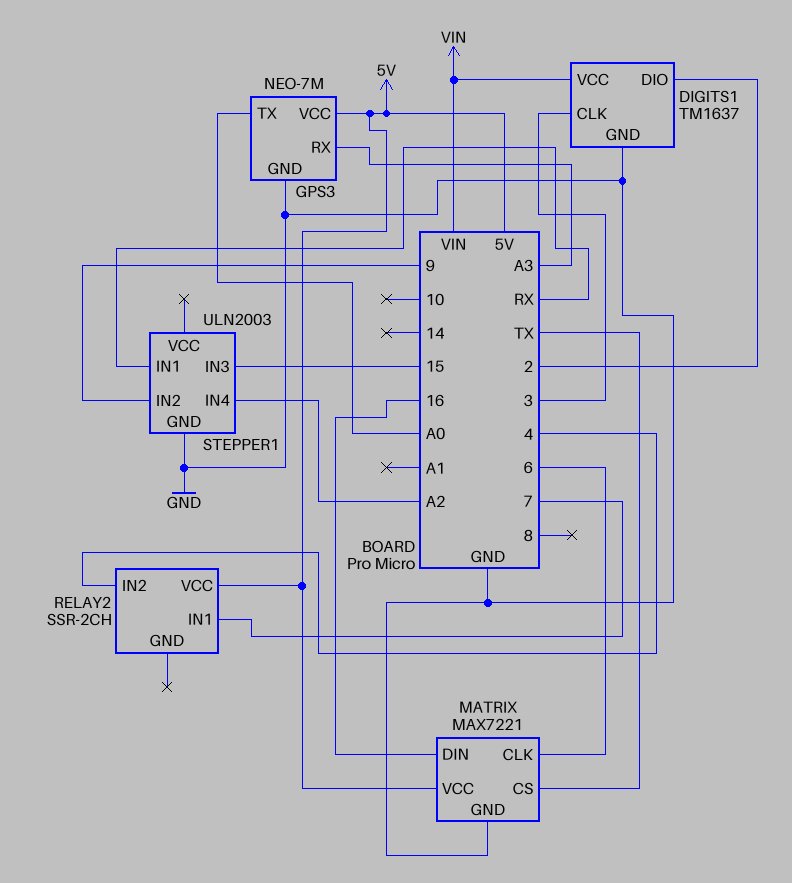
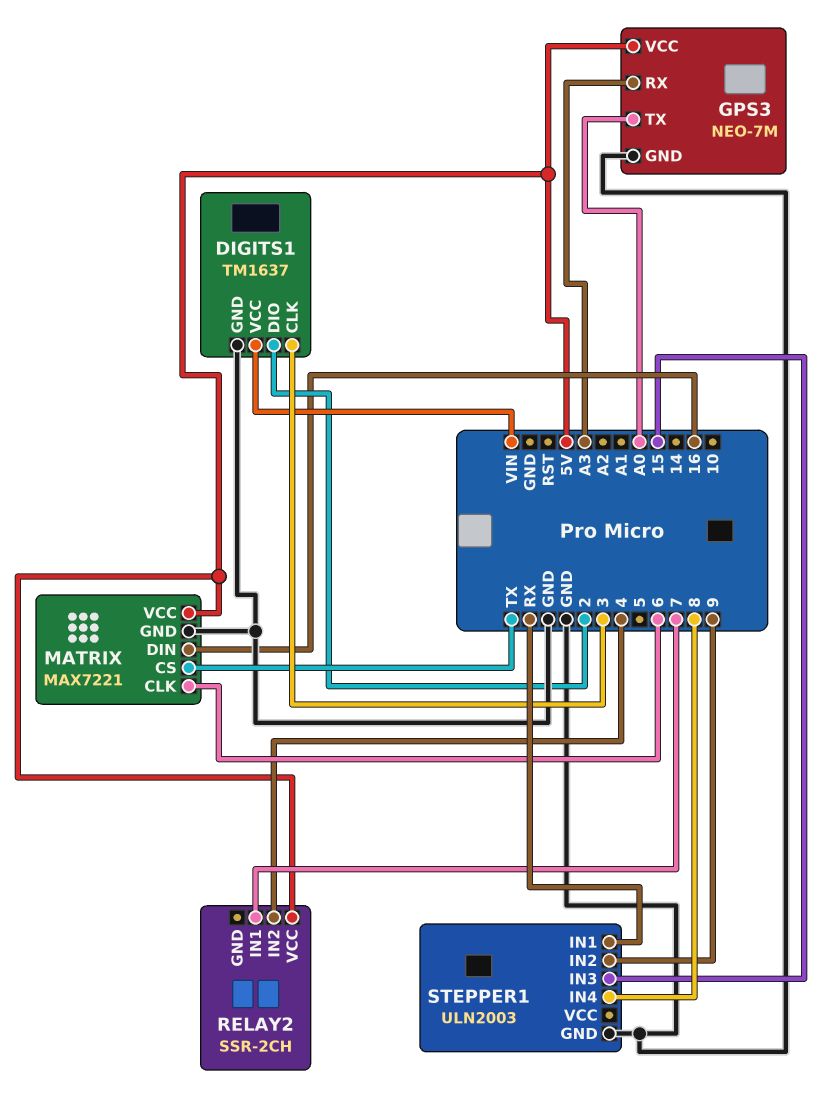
STEPPER1 pin IN4: A2 -> 8

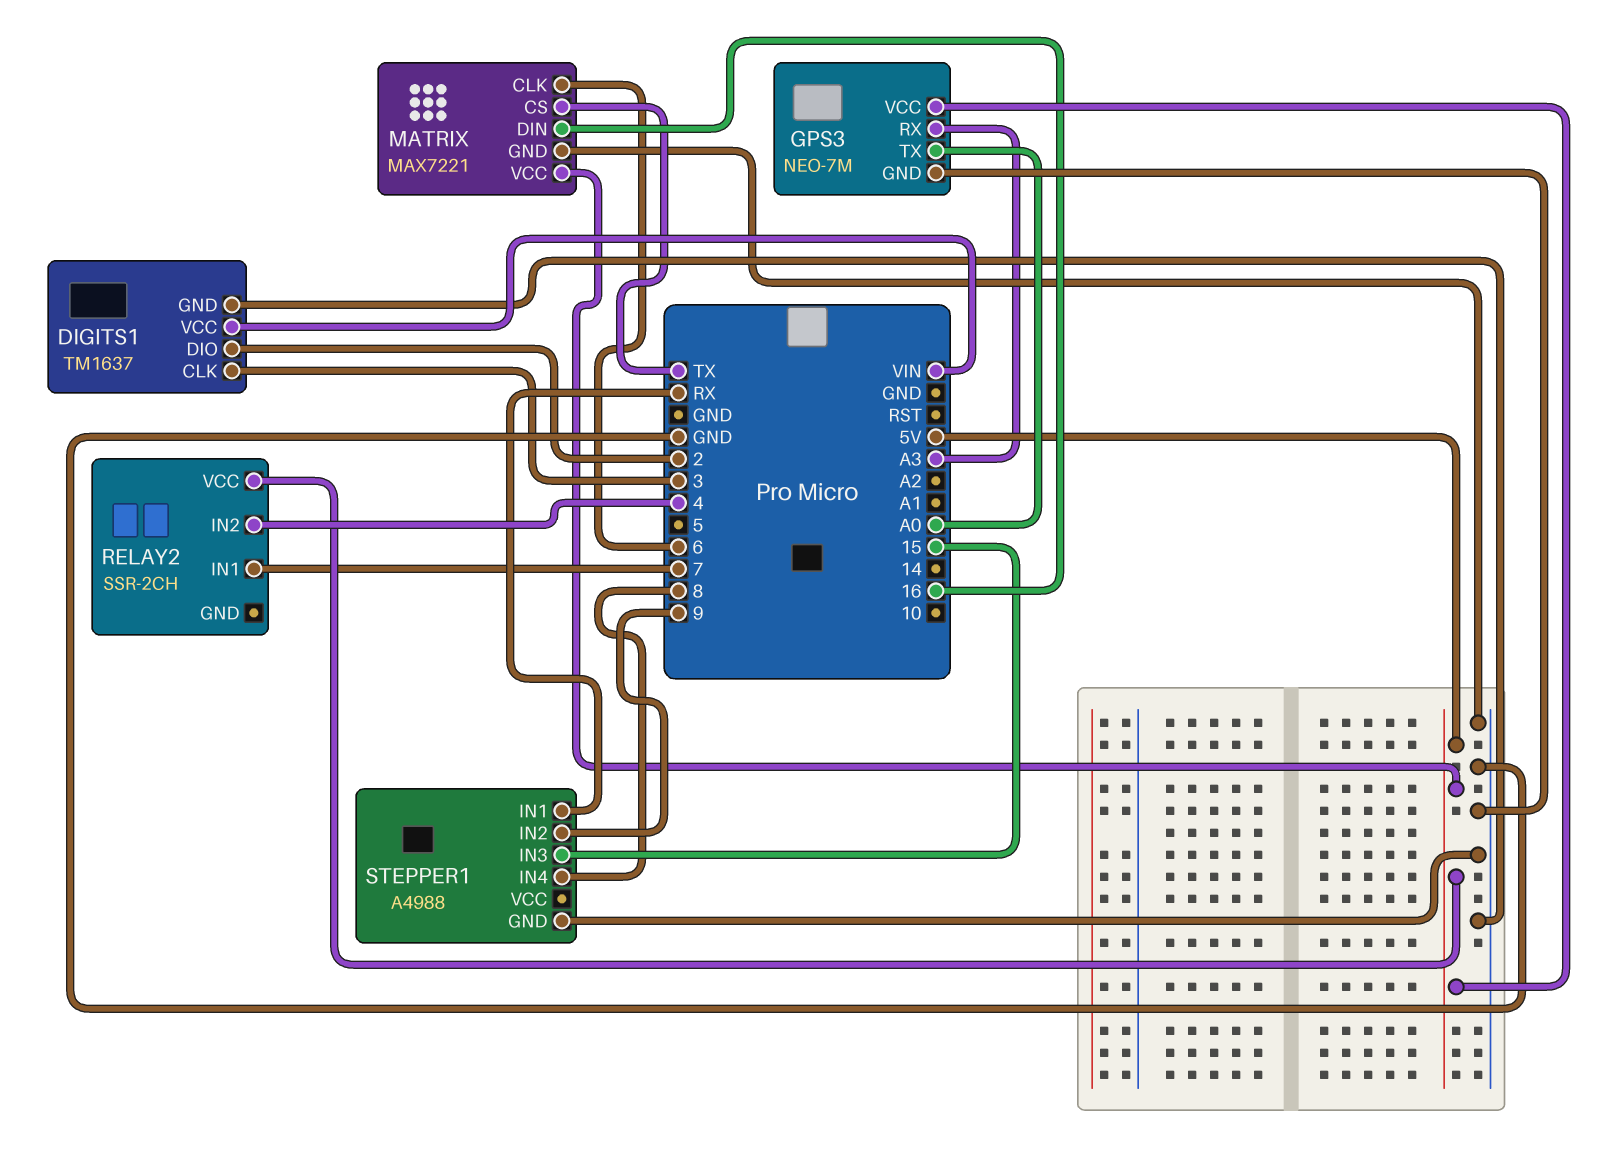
STEPPER1: ULN2003 -> A4988

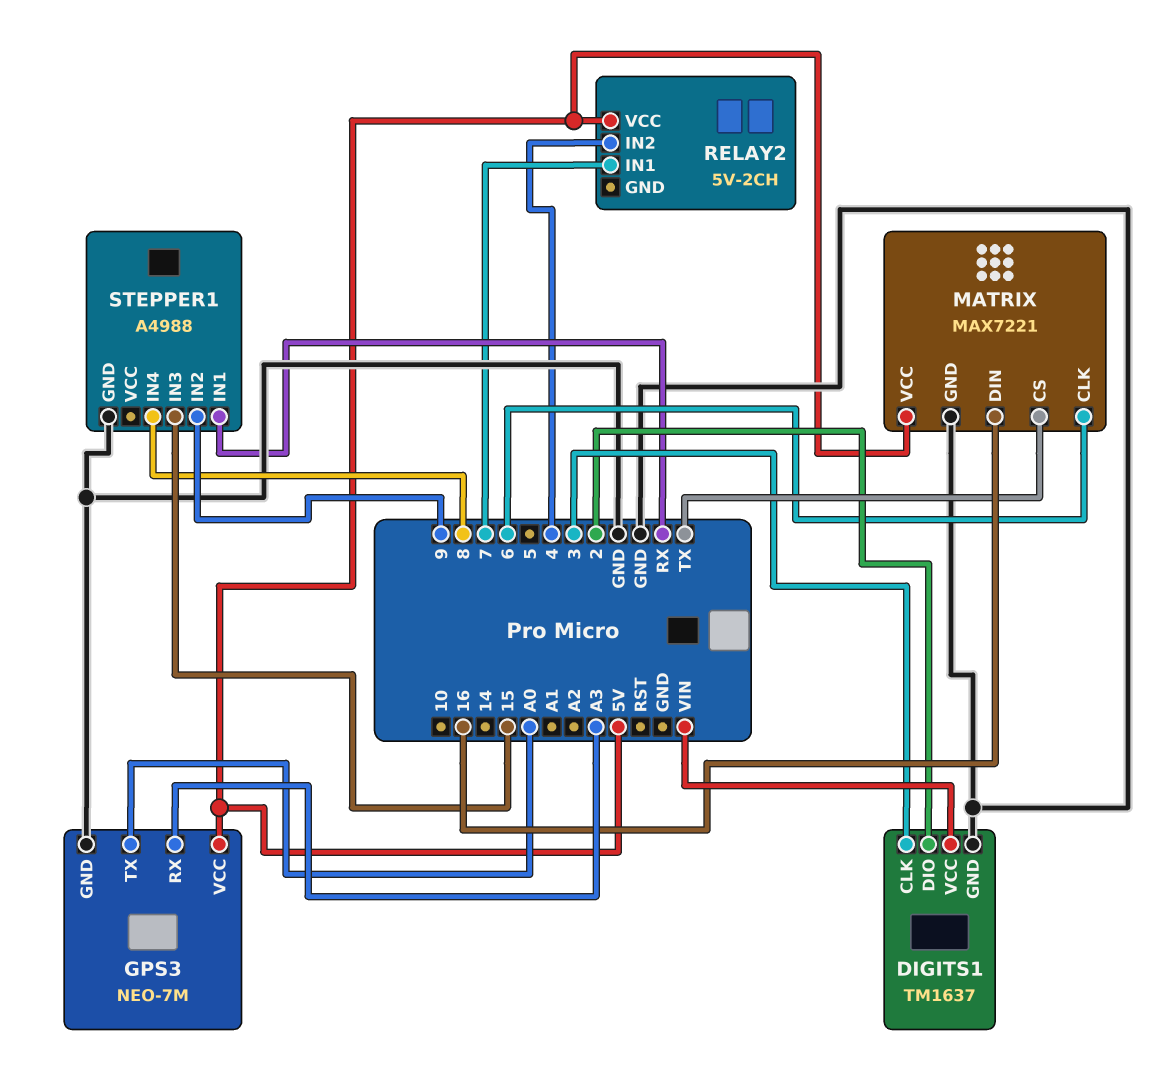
RELAY2: SSR-2CH -> 5V-2CH

